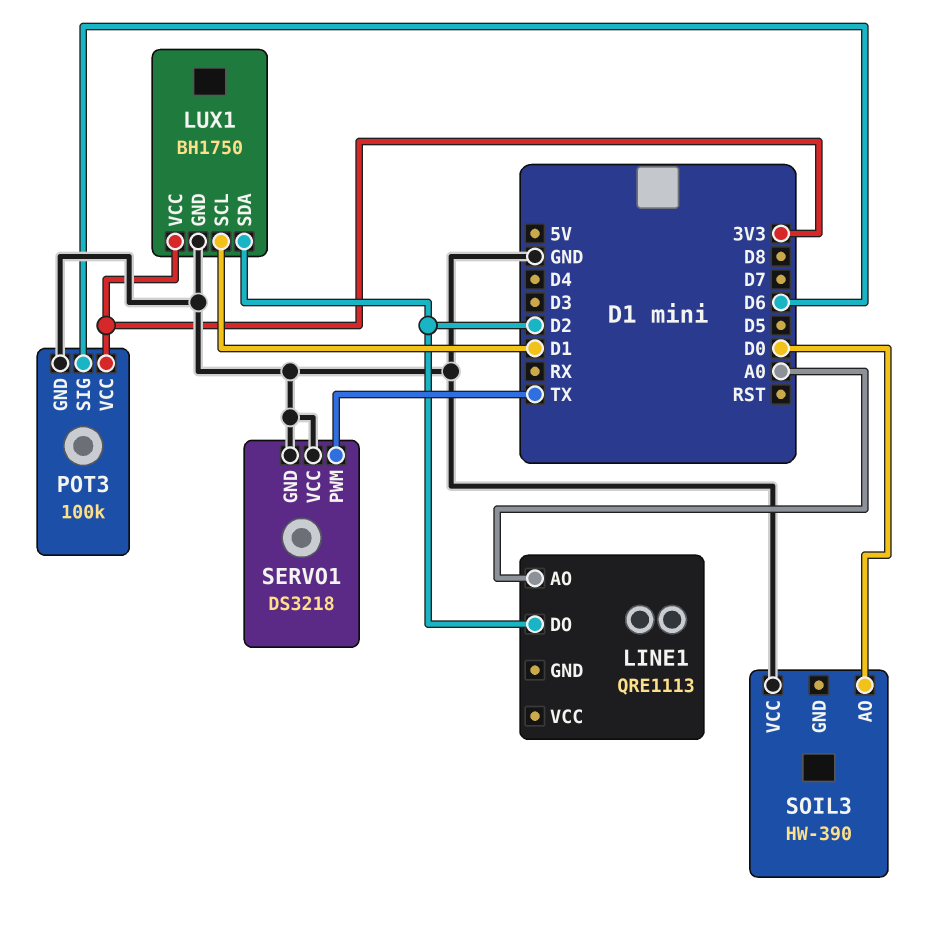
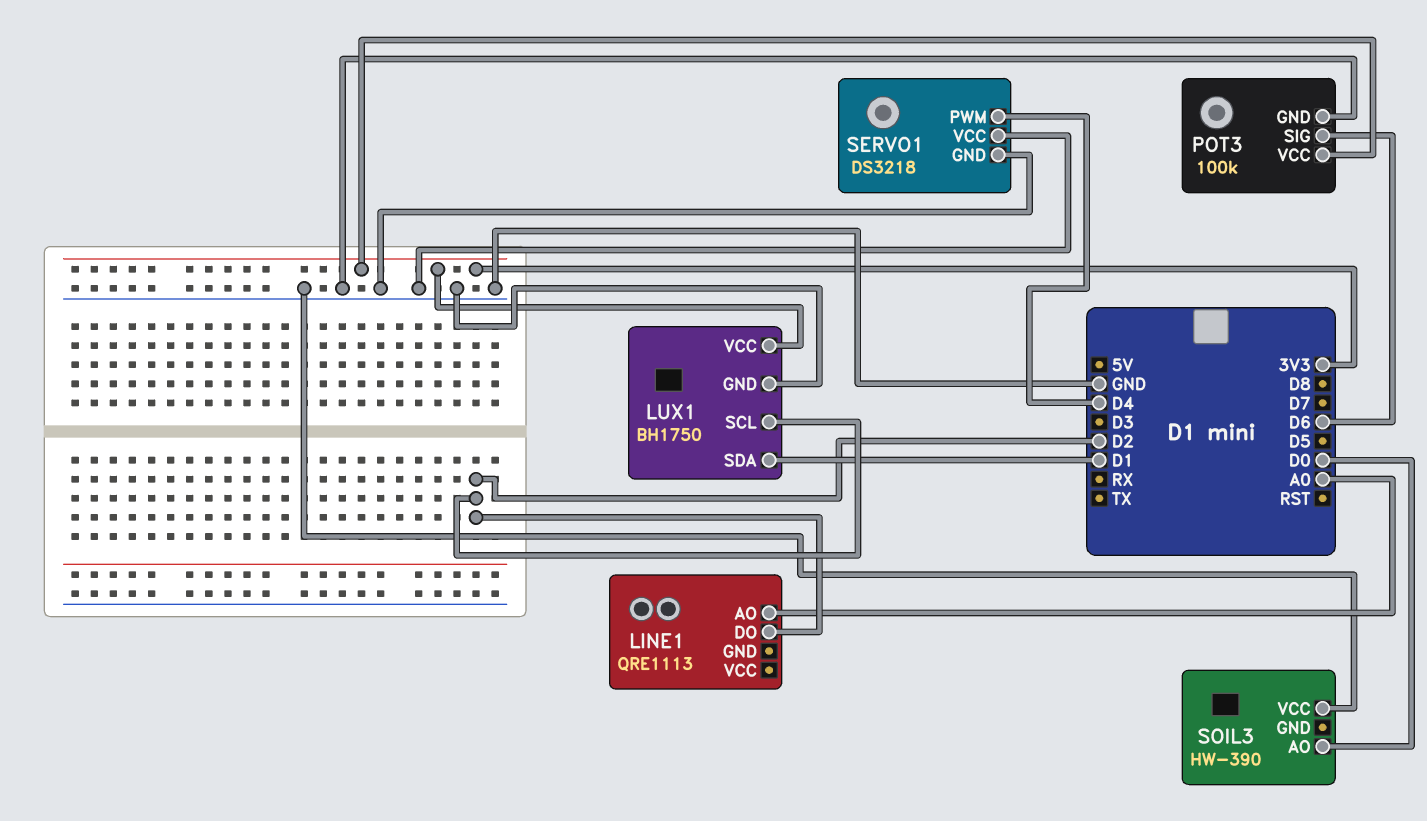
LUX1 pin SCL: D1 -> D2
LUX1 pin SDA: D2 -> D1
SERVO1 pin PWM: TX -> D4

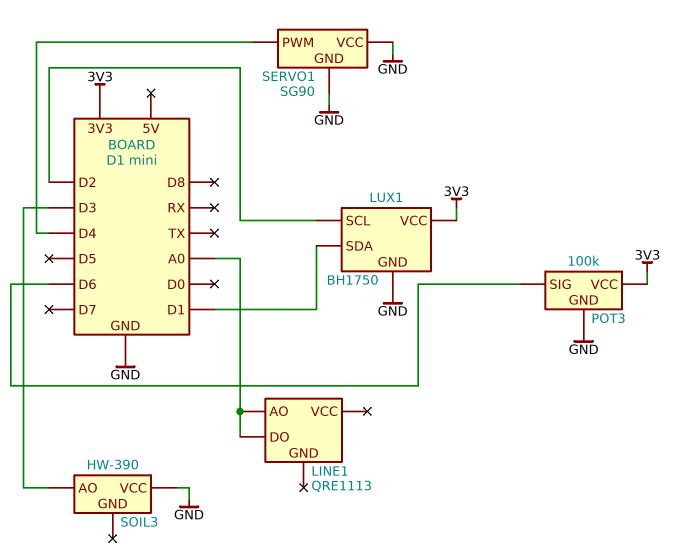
LINE1 pin DO: D2 -> A0
SERVO1: DS3218 -> SG90
SOIL3 pin AO: D0 -> D3

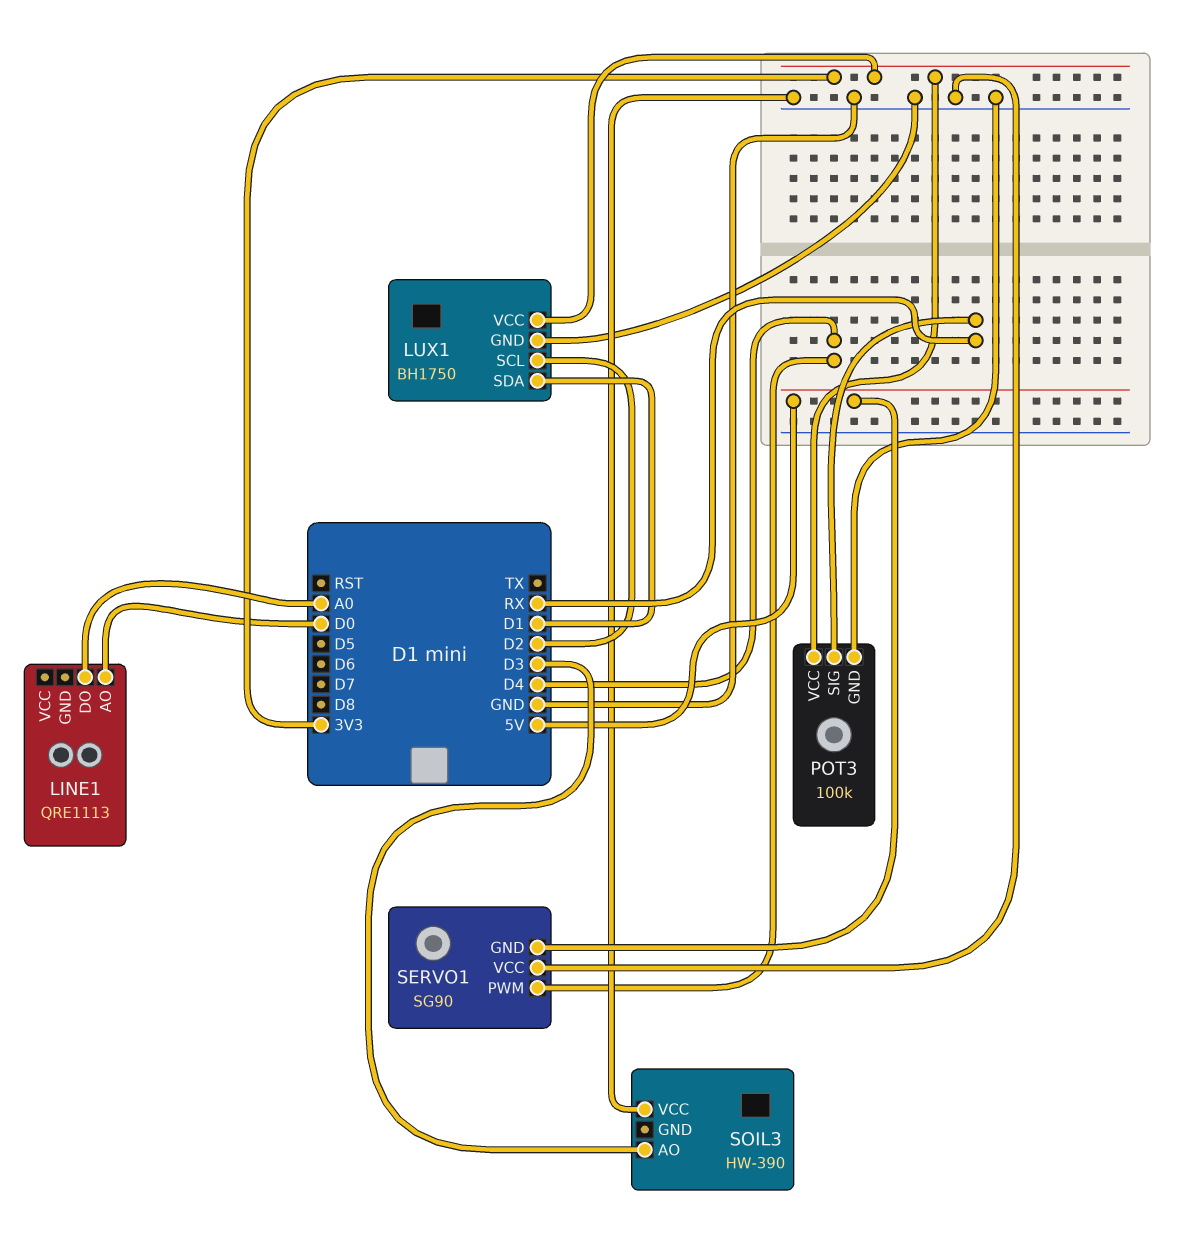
LINE1 pin AO: A0 -> D0
POT3 pin SIG: D6 -> RX
SERVO1 pin GND: GND -> 5V

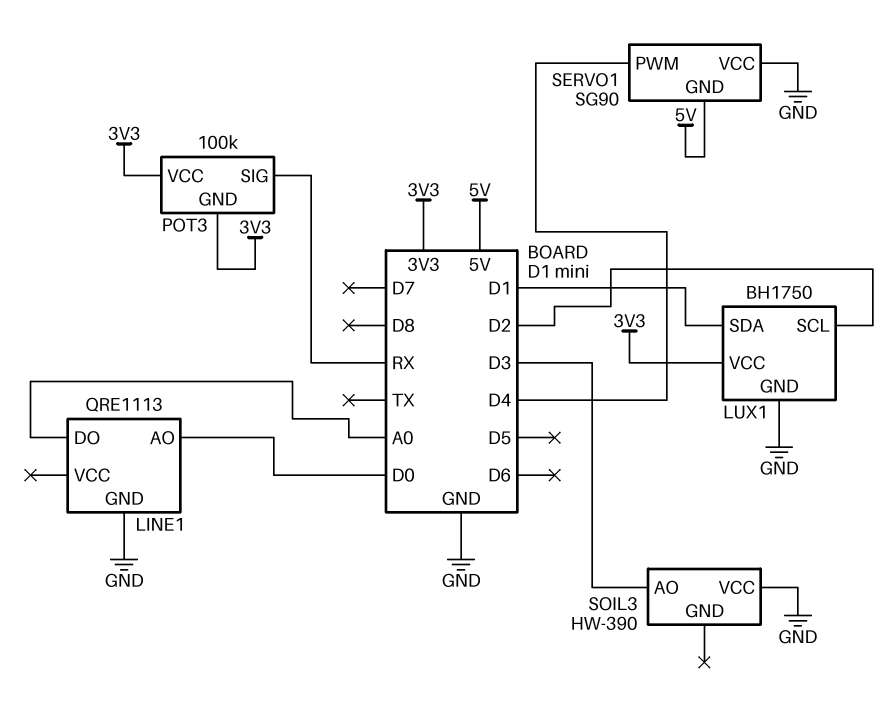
LINE1 pin GND: none -> GND
POT3 pin GND: GND -> 3V3

